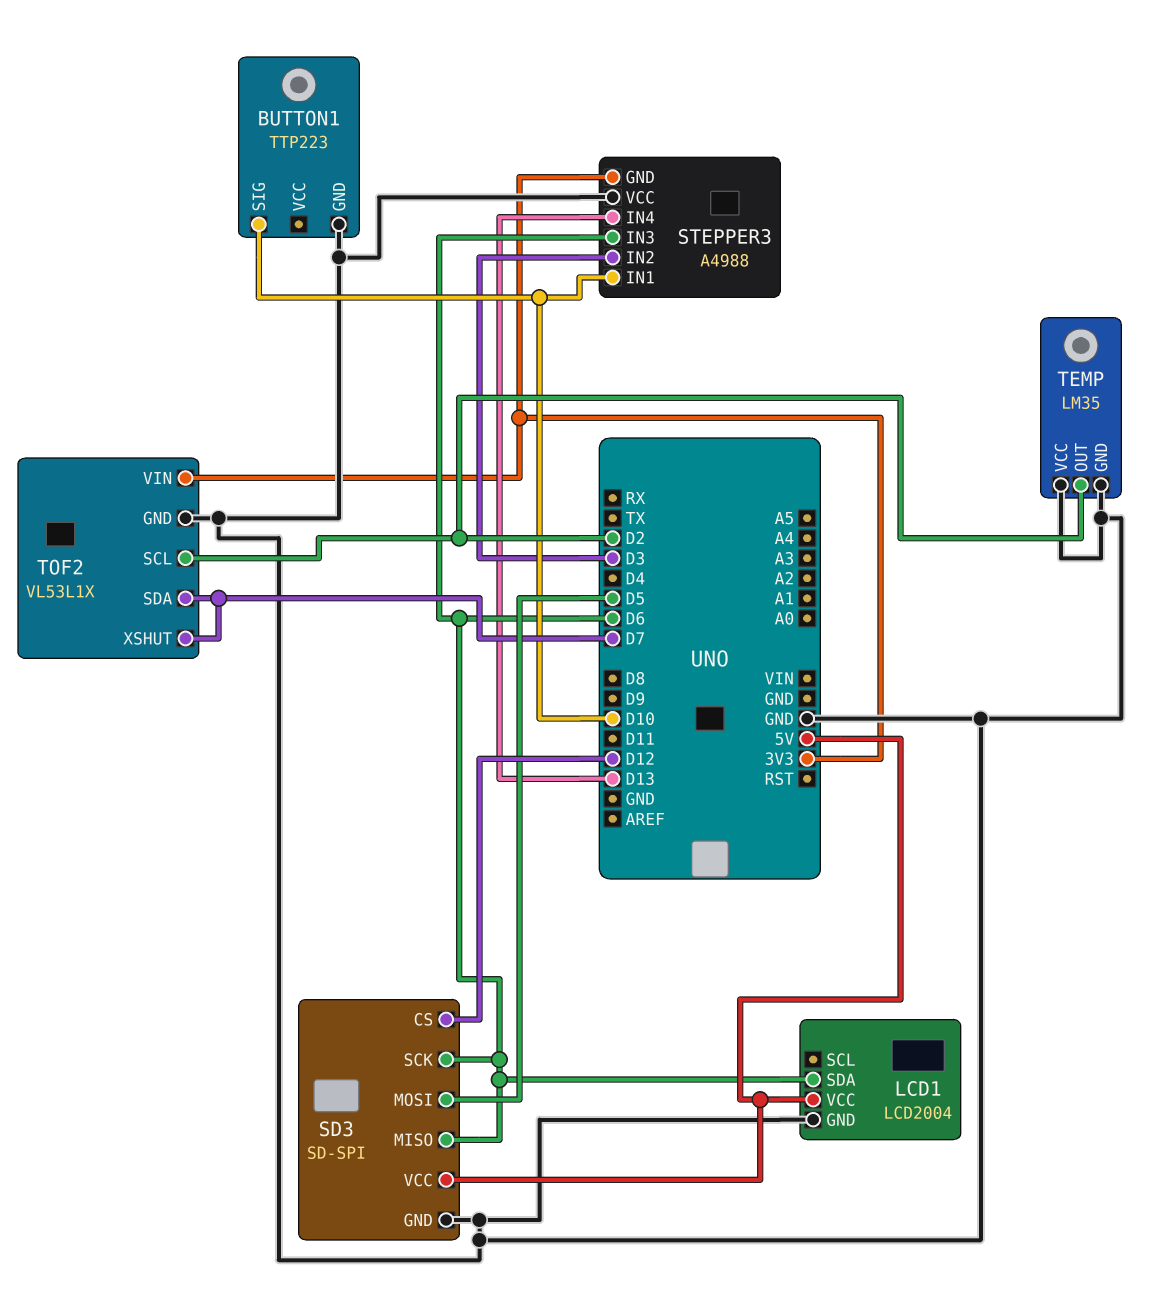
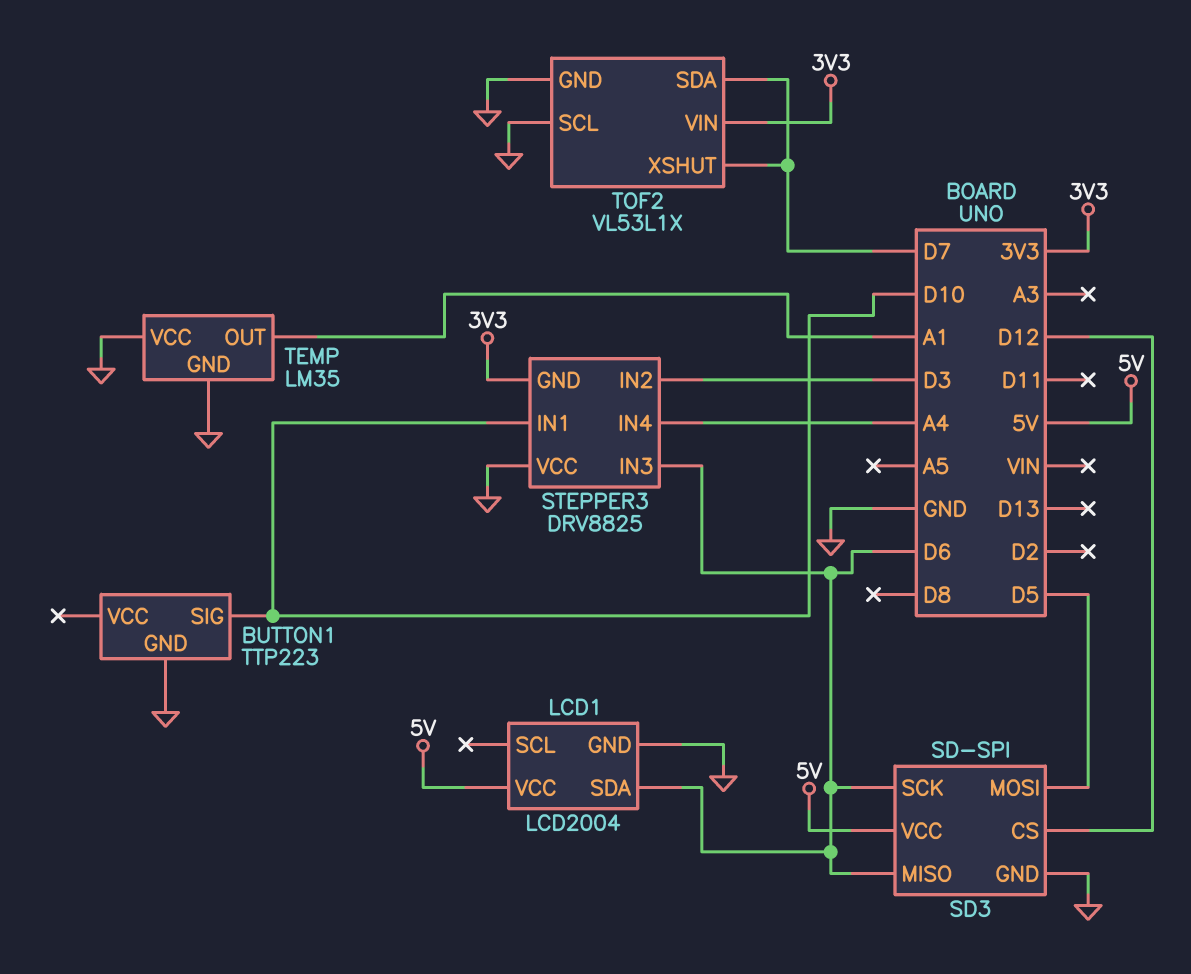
STEPPER3: A4988 -> DRV8825
STEPPER3 pin IN4: D13 -> A4
TEMP pin OUT: D2 -> A1
TOF2 pin SCL: D2 -> GND

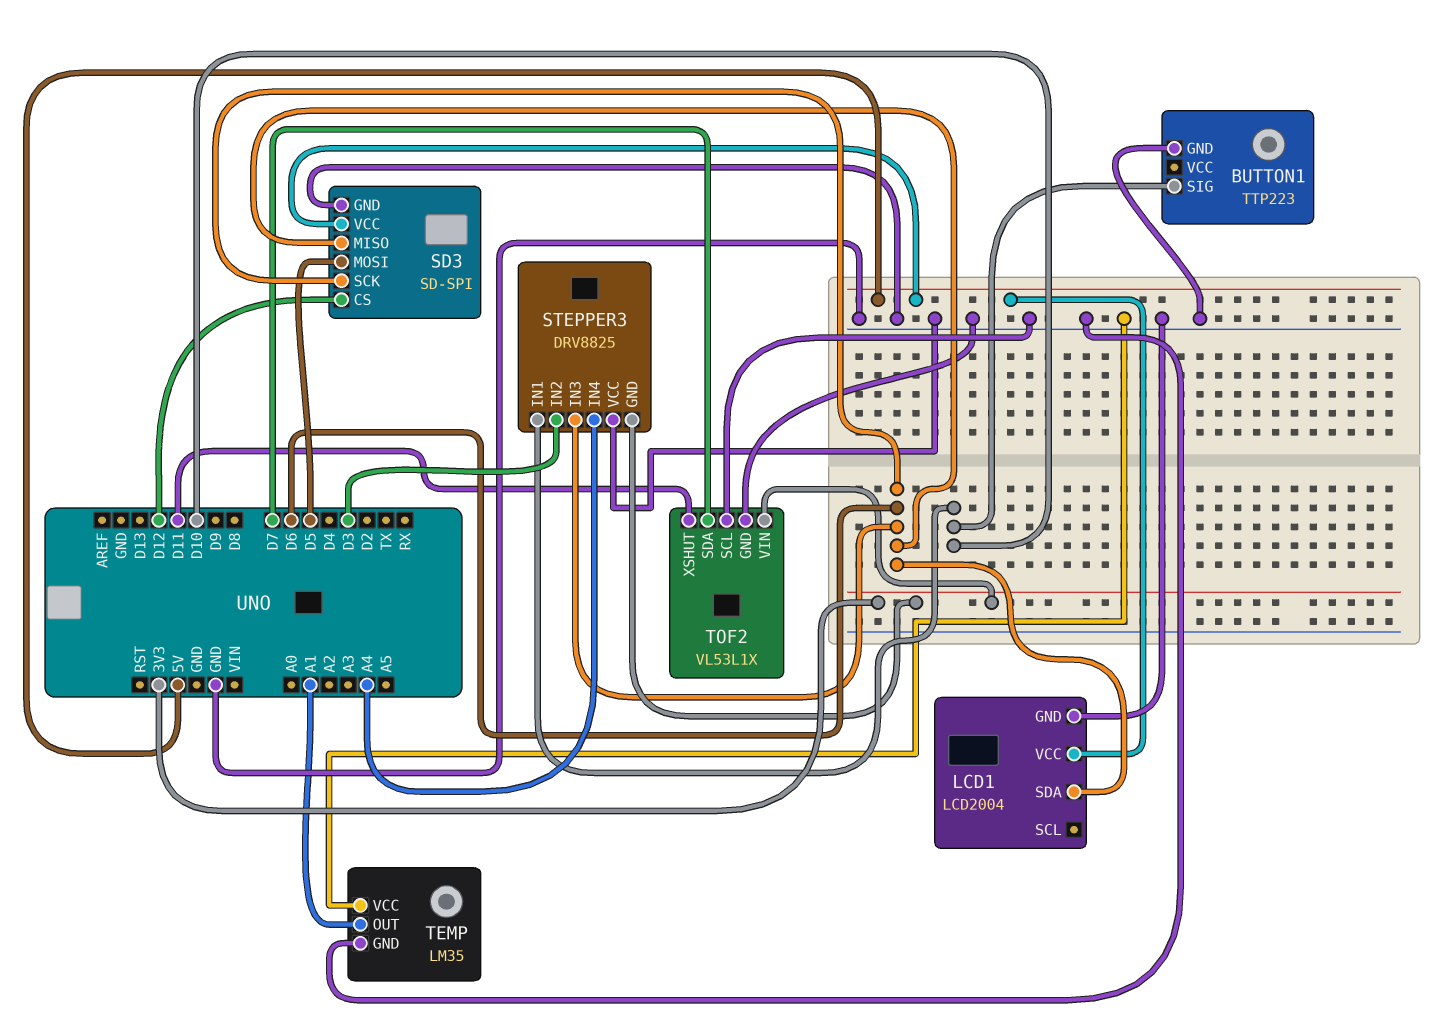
TOF2 pin XSHUT: D7 -> D11

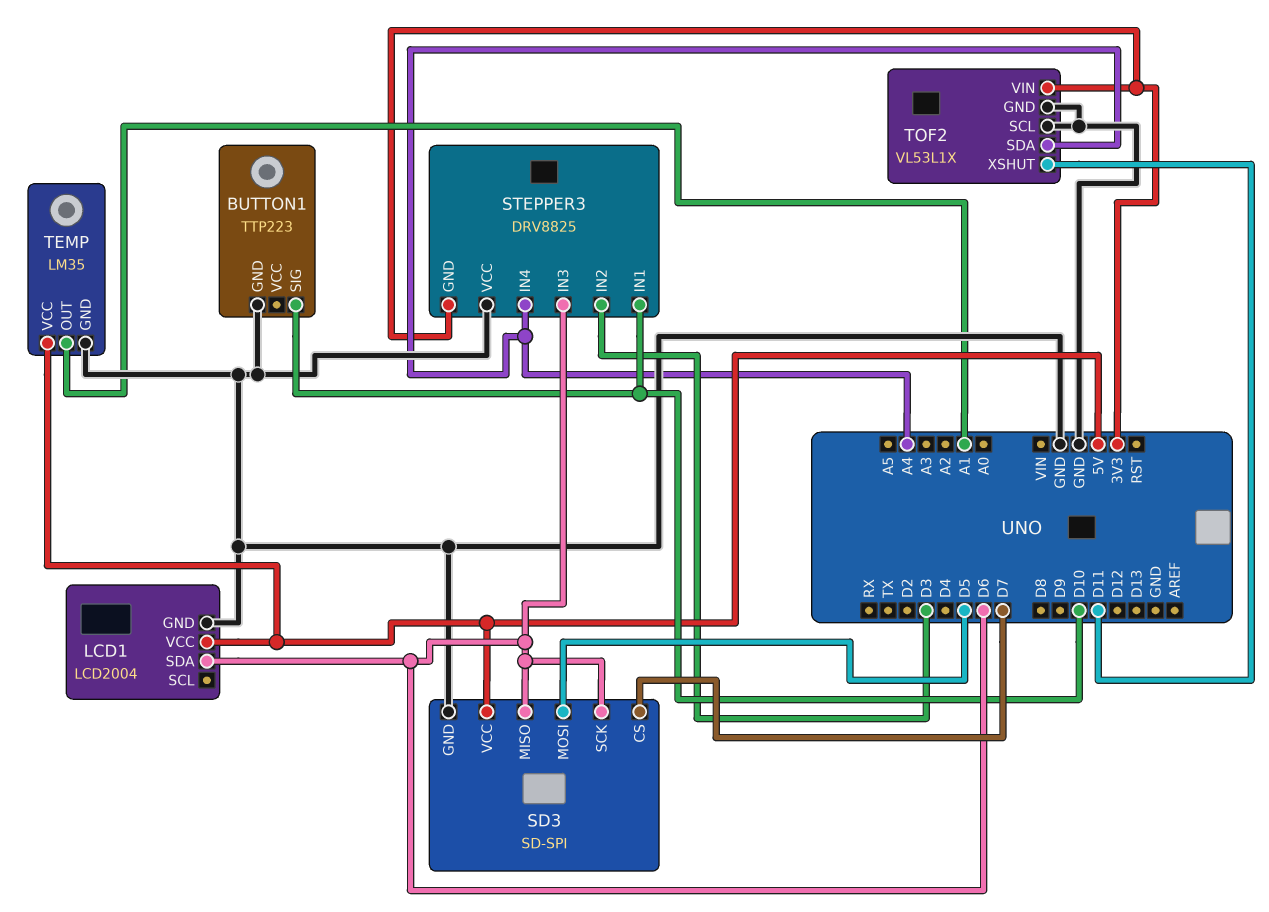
SD3 pin CS: D12 -> D7
TEMP pin VCC: GND -> 5V
TOF2 pin SDA: D7 -> A4

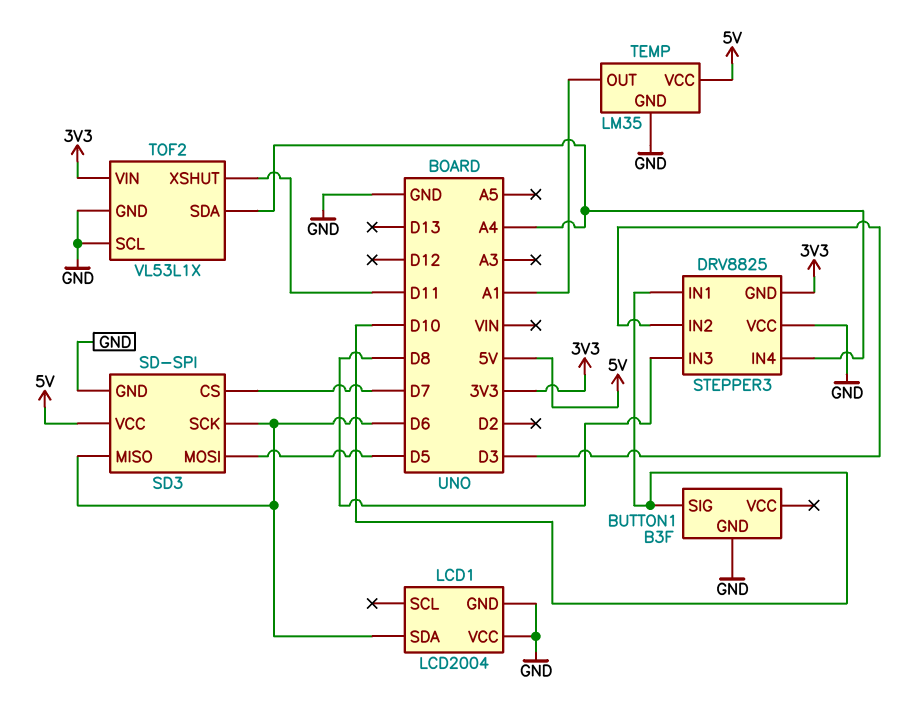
BUTTON1: TTP223 -> B3F
LCD1 pin VCC: 5V -> GND
STEPPER3 pin IN3: D6 -> D8

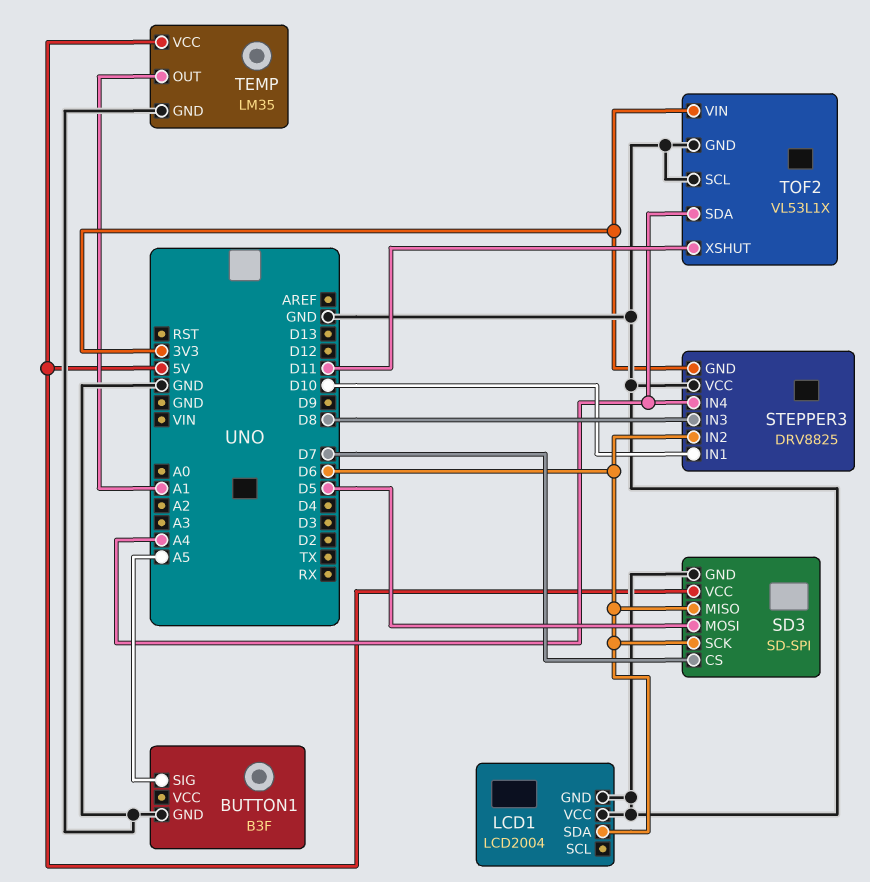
BUTTON1 pin SIG: D10 -> A5
STEPPER3 pin IN2: D3 -> D6

